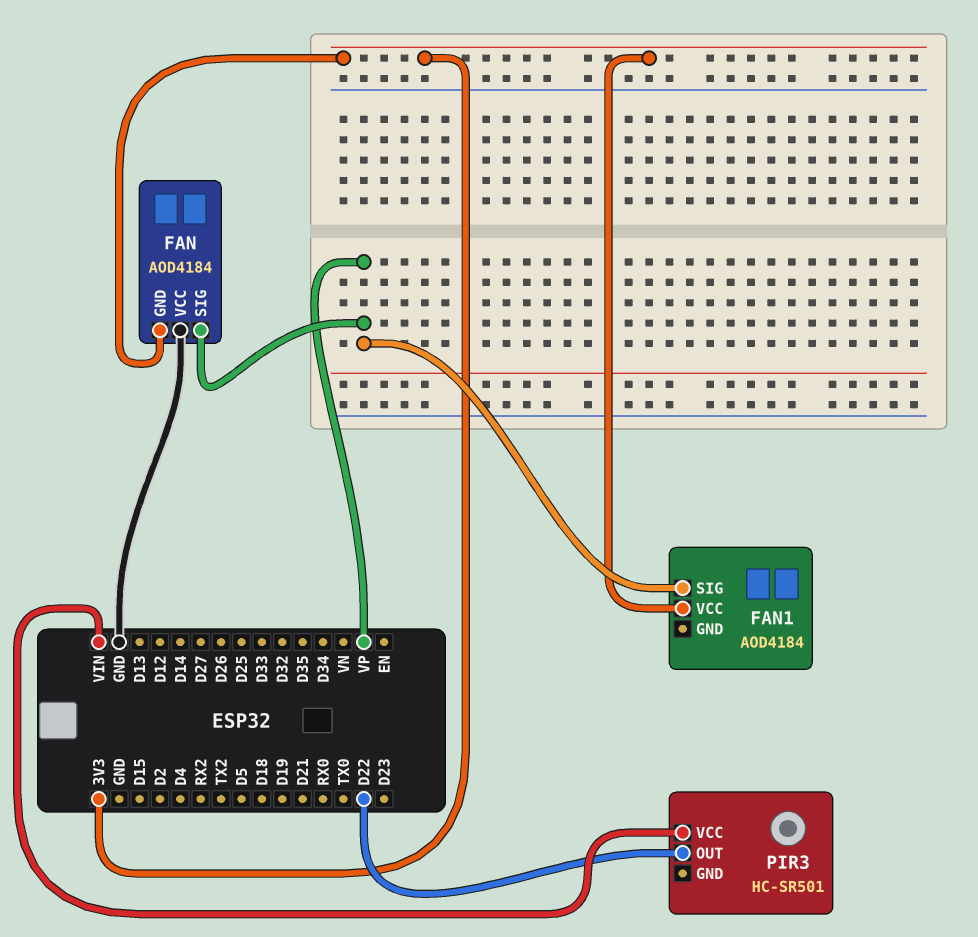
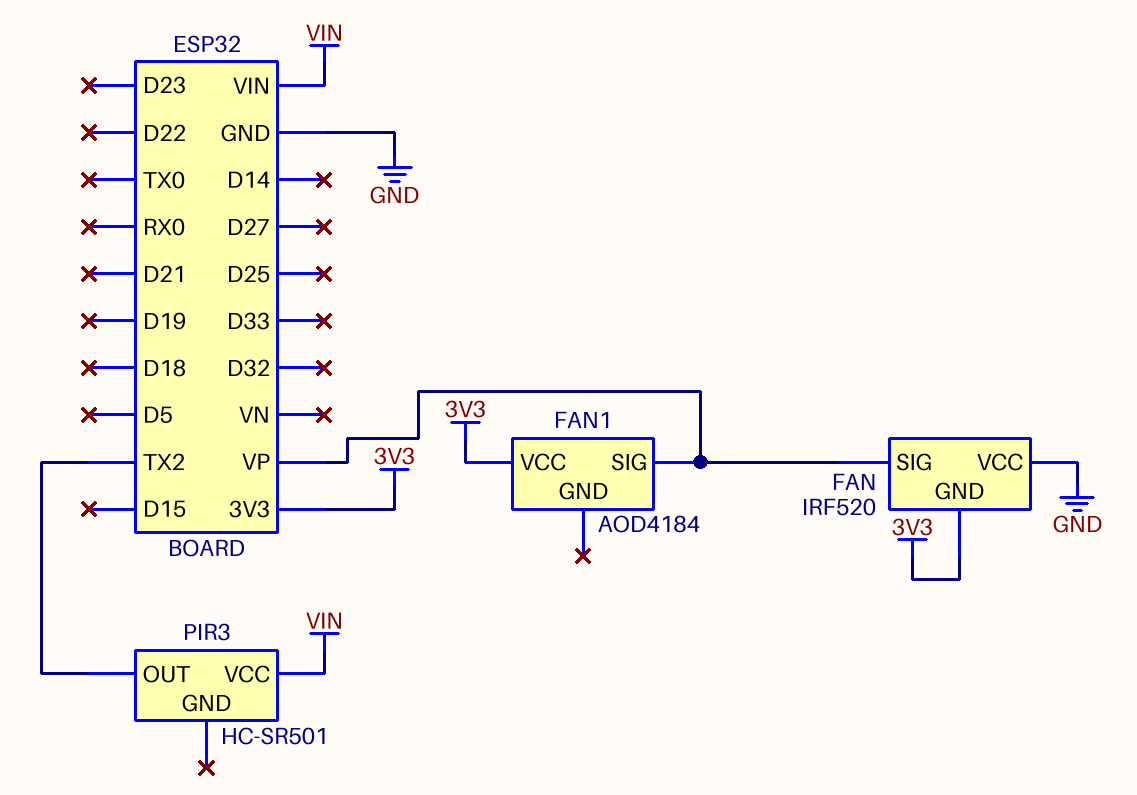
FAN: AOD4184 -> IRF520
PIR3 pin OUT: D22 -> TX2

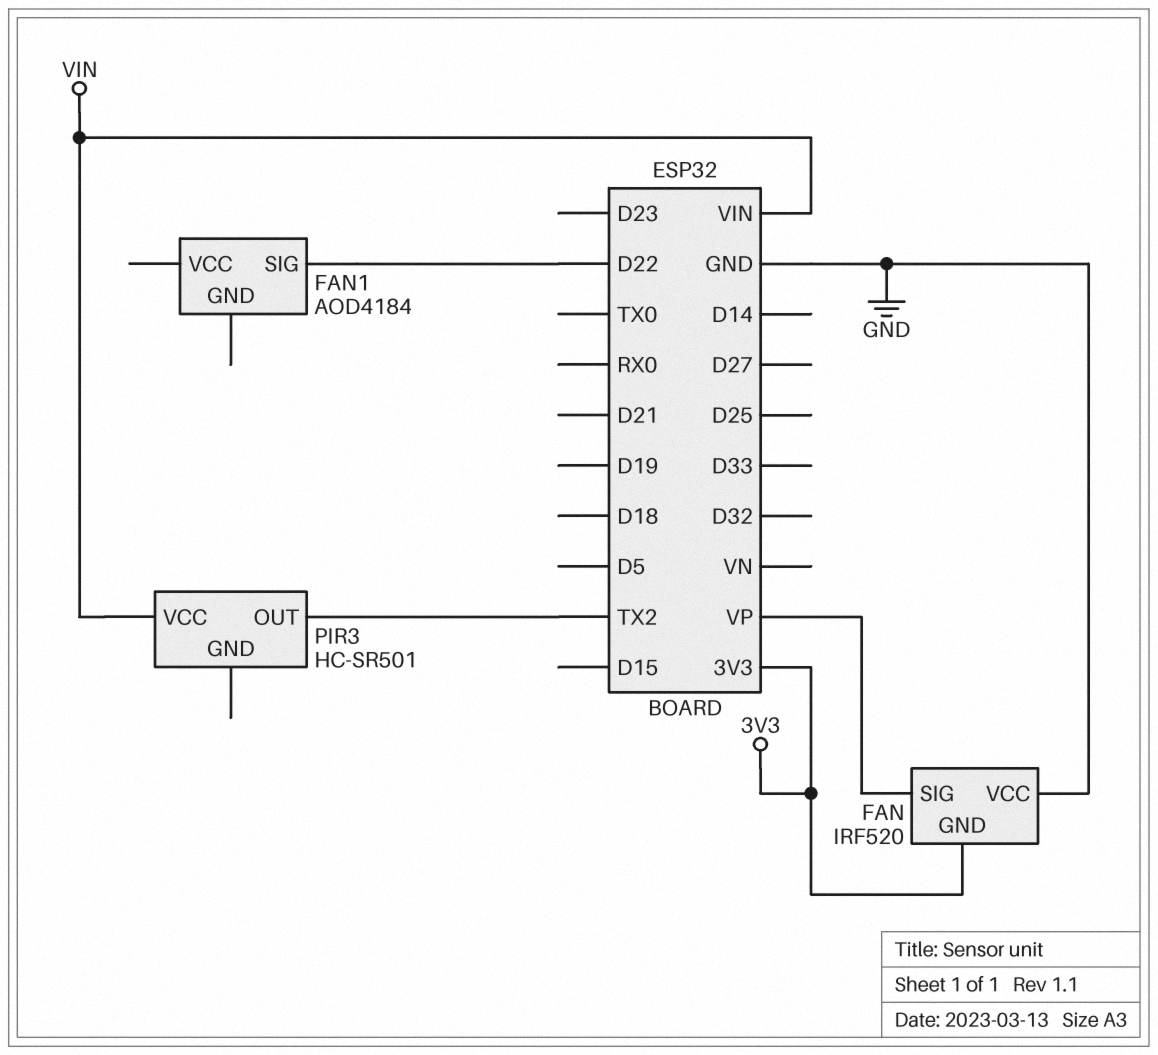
FAN1 pin SIG: VP -> D22
FAN1 pin VCC: 3V3 -> none

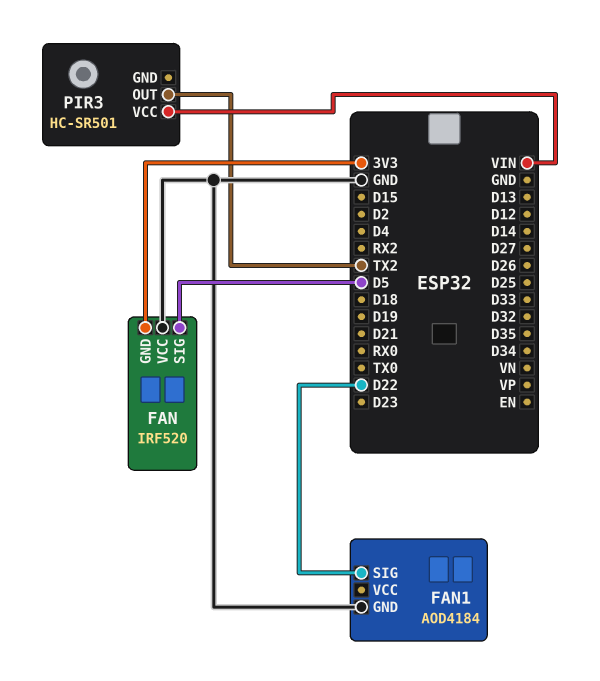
FAN pin SIG: VP -> D5
FAN1 pin GND: none -> GND

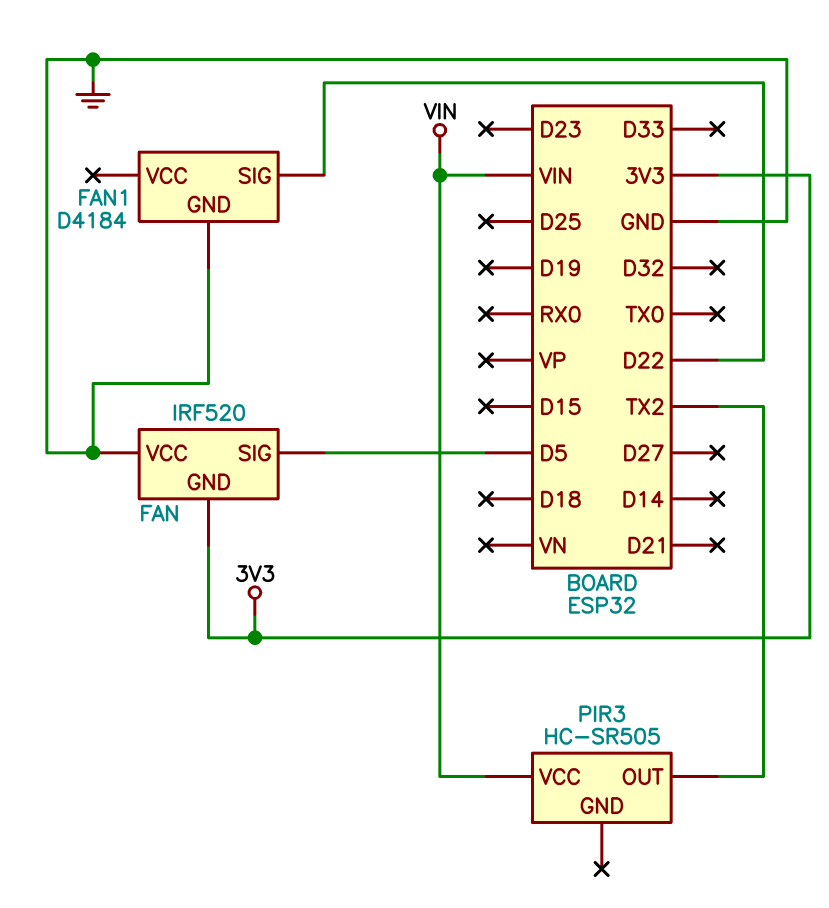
FAN1: AOD4184 -> D4184
PIR3: HC-SR501 -> HC-SR505

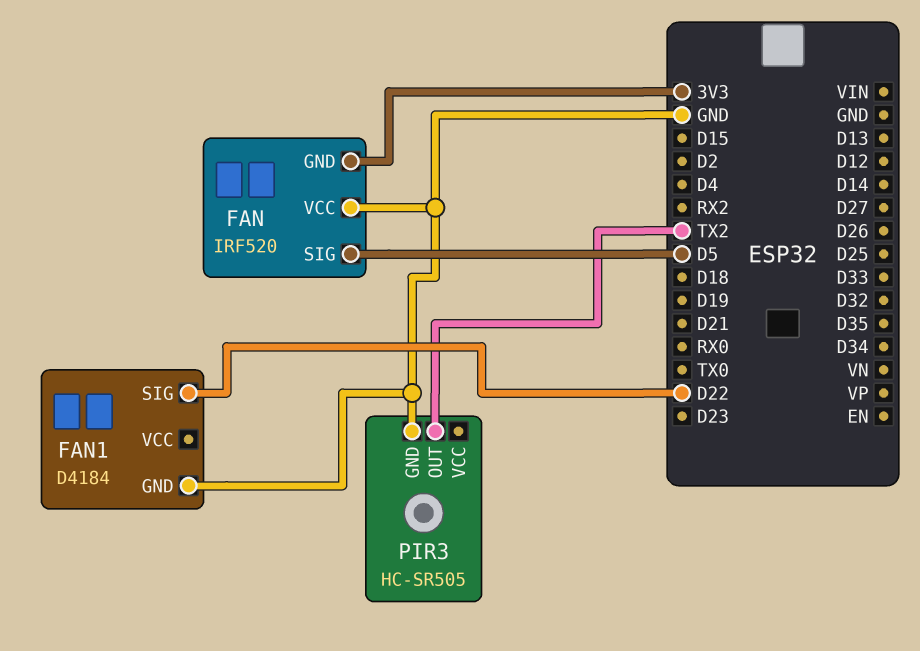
PIR3 pin GND: none -> GND
PIR3 pin VCC: VIN -> none

